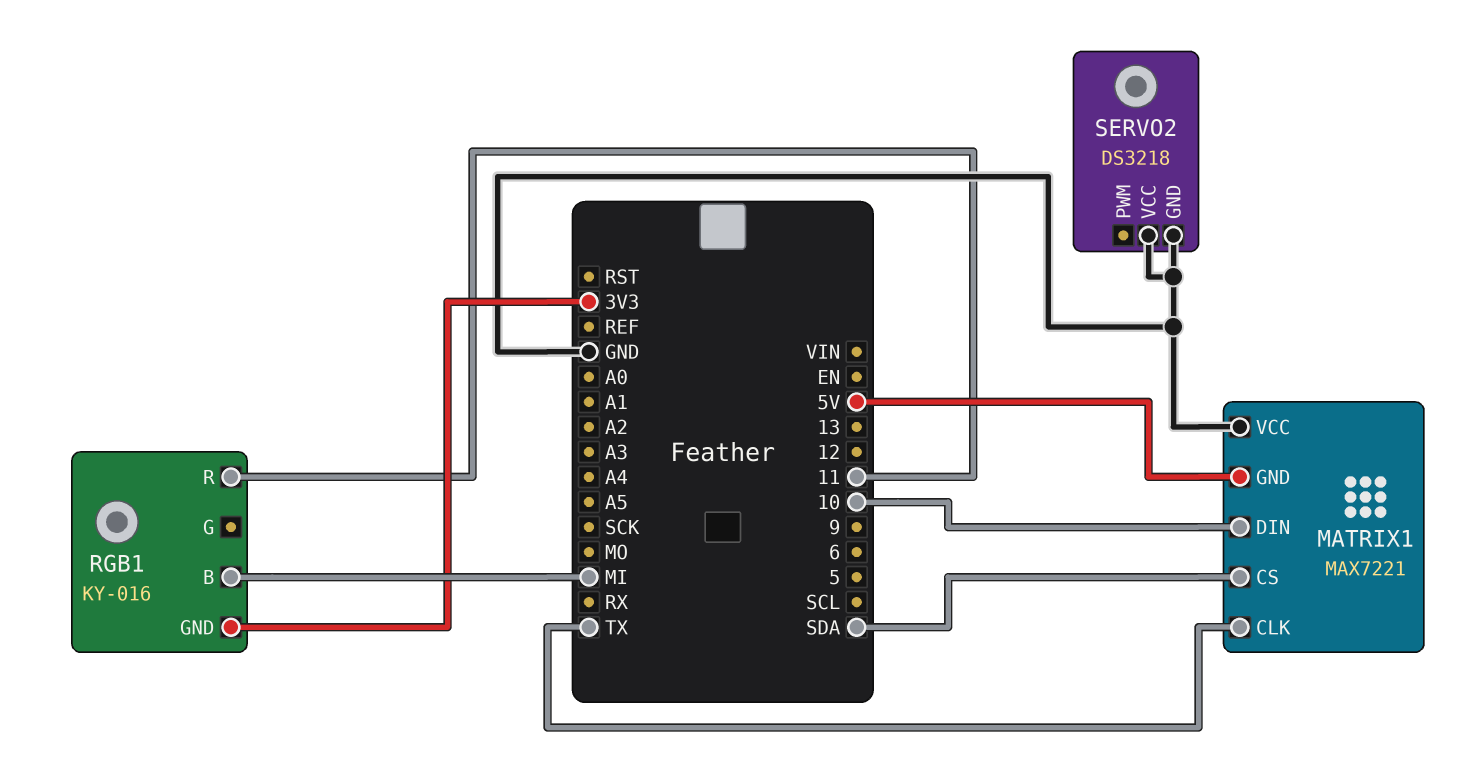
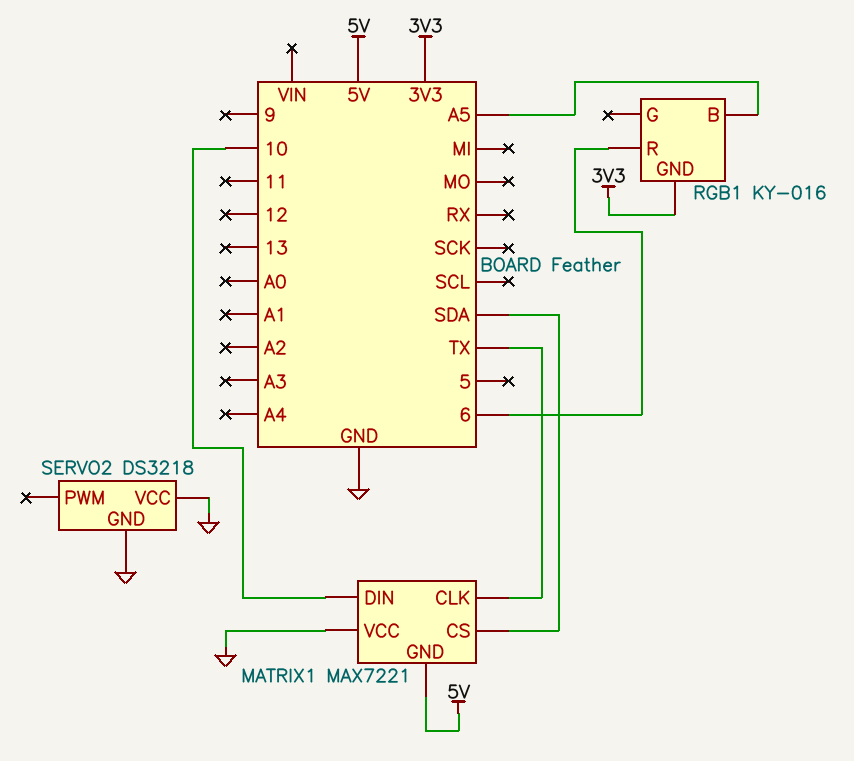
RGB1 pin B: MI -> A5
RGB1 pin R: 11 -> 6

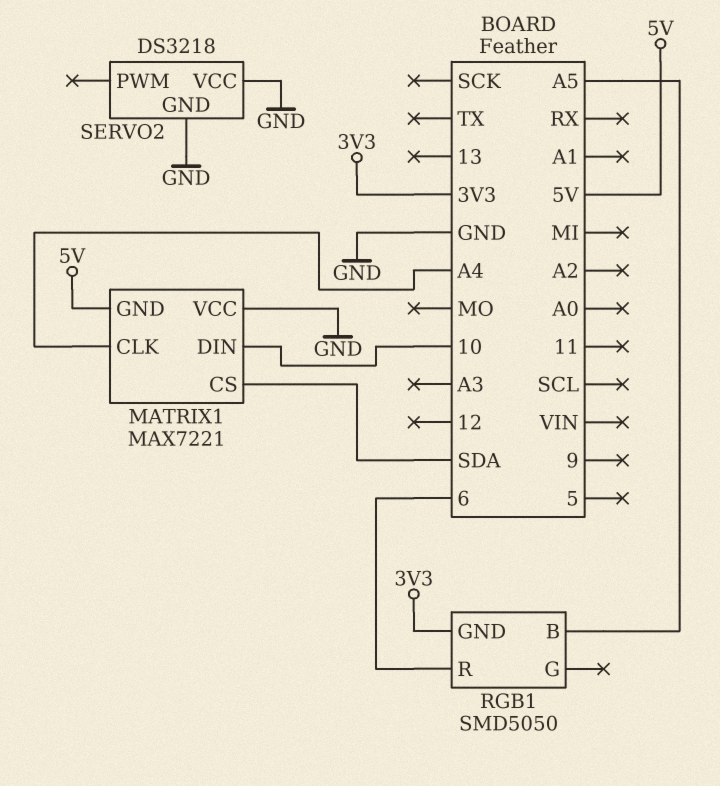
MATRIX1 pin CLK: TX -> A4
RGB1: KY-016 -> SMD5050

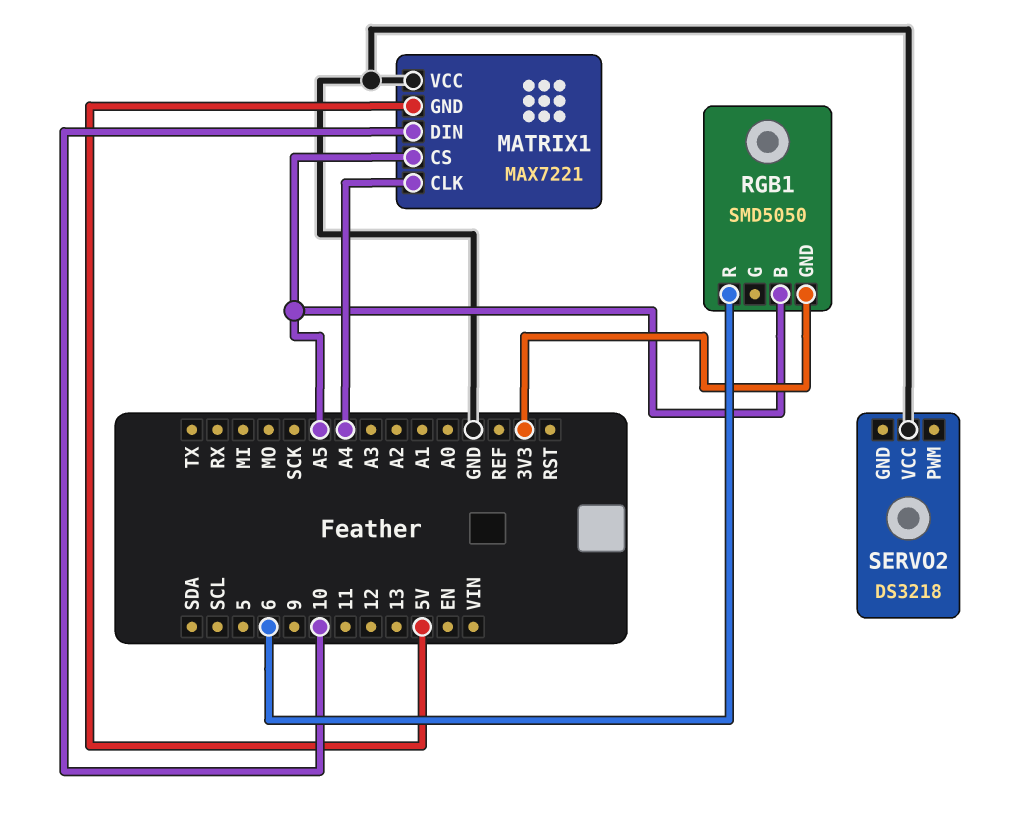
MATRIX1 pin CS: SDA -> A5
SERVO2 pin GND: GND -> none

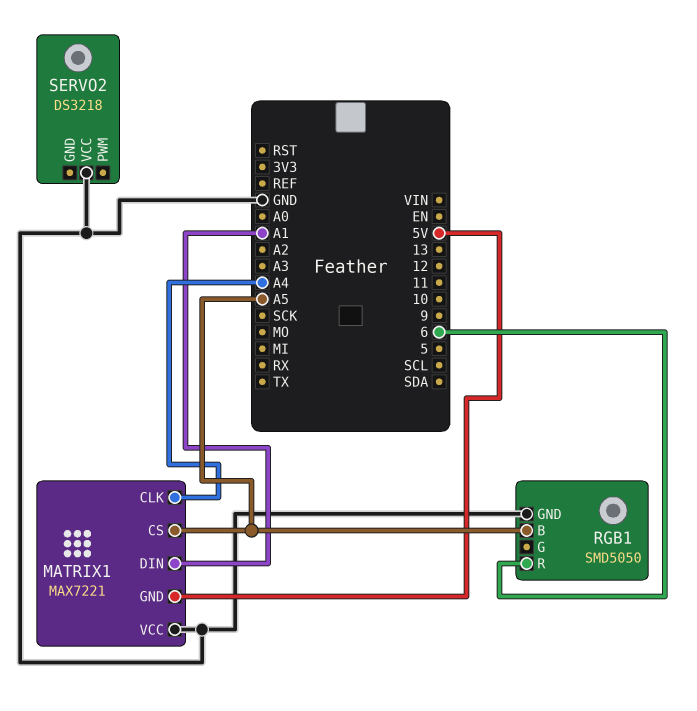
MATRIX1 pin DIN: 10 -> A1
RGB1 pin GND: 3V3 -> GND

